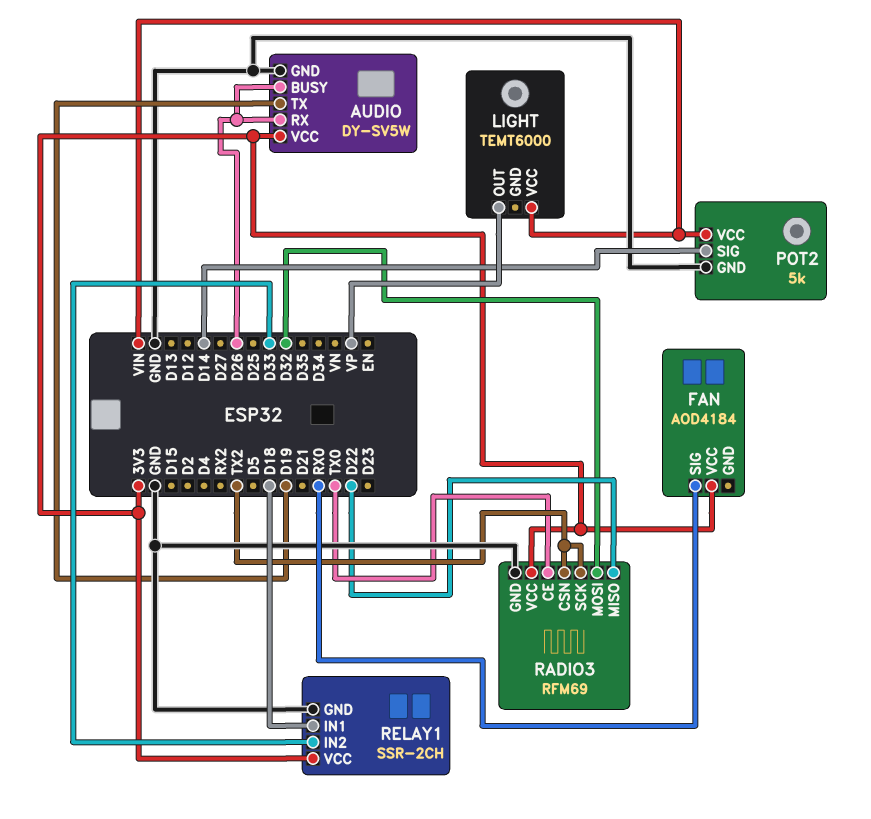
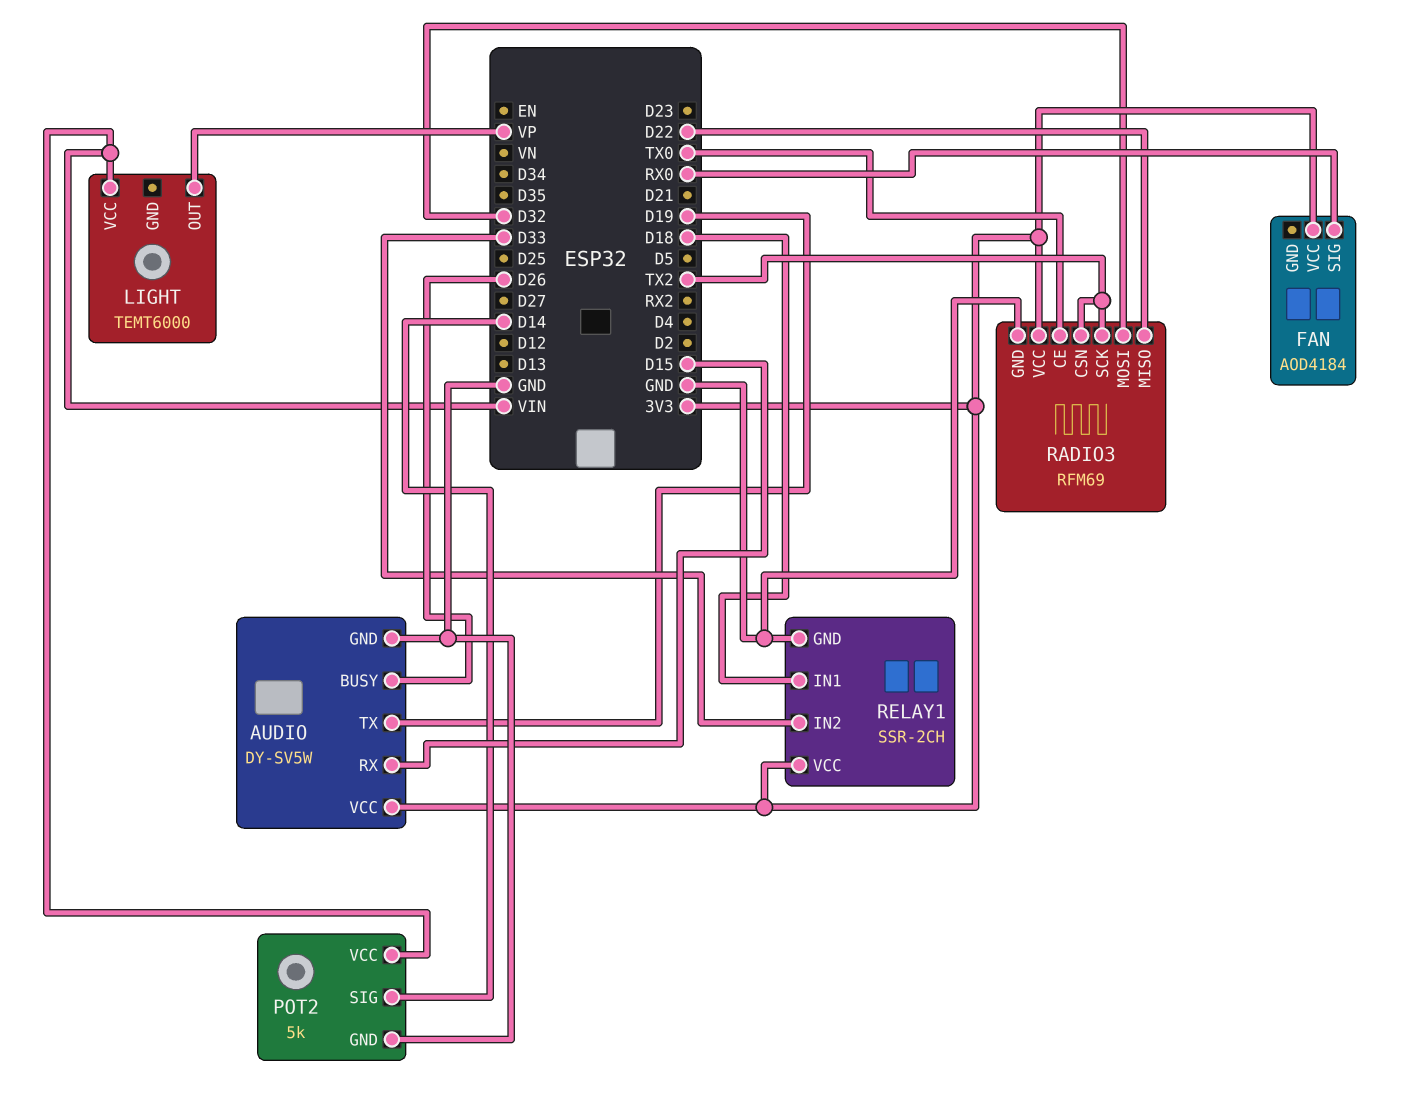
AUDIO pin RX: D26 -> D15

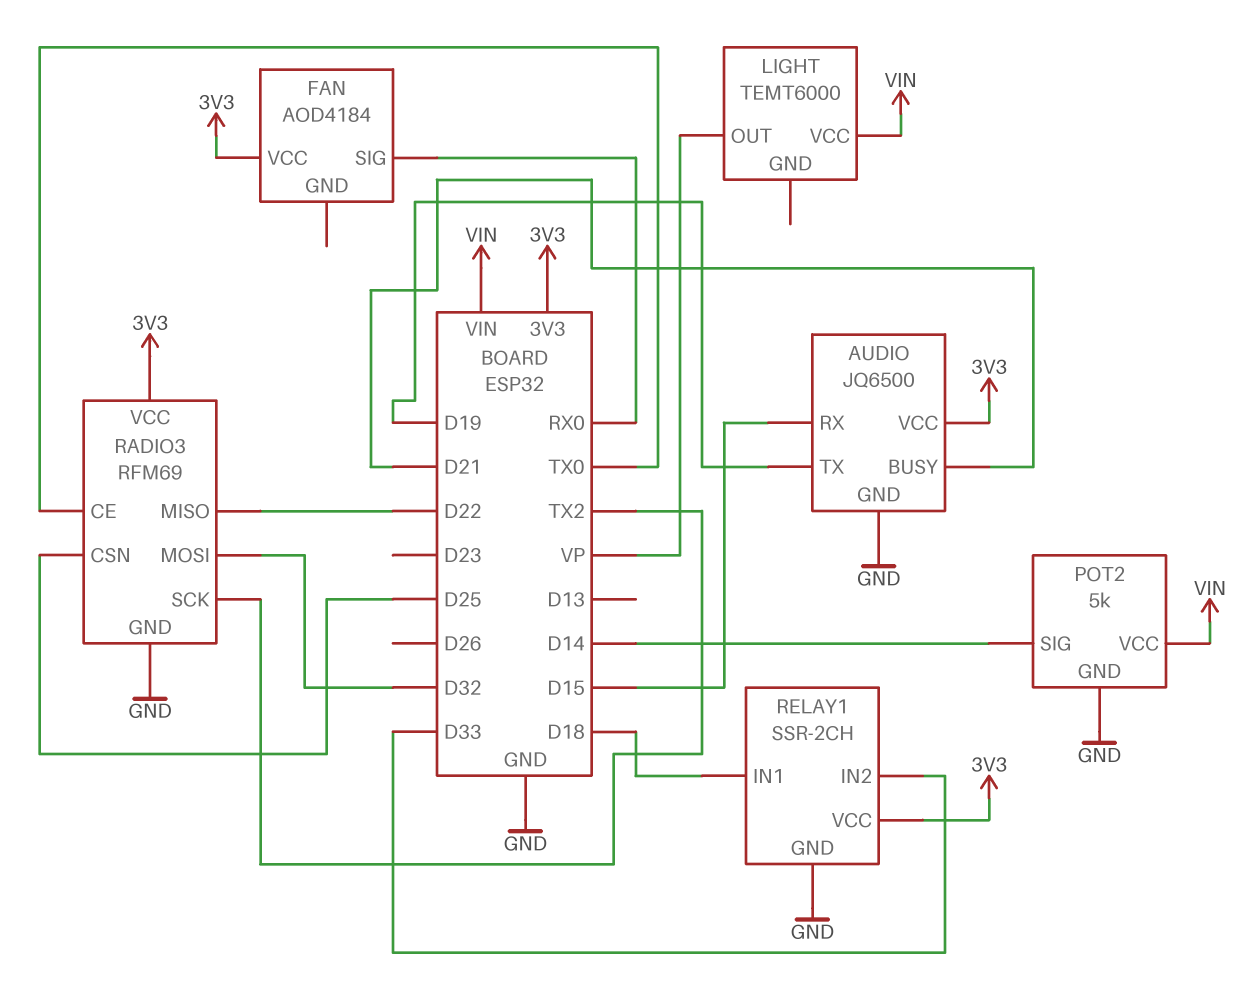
AUDIO: DY-SV5W -> JQ6500
AUDIO pin BUSY: D26 -> D21
RADIO3 pin CSN: TX2 -> D25

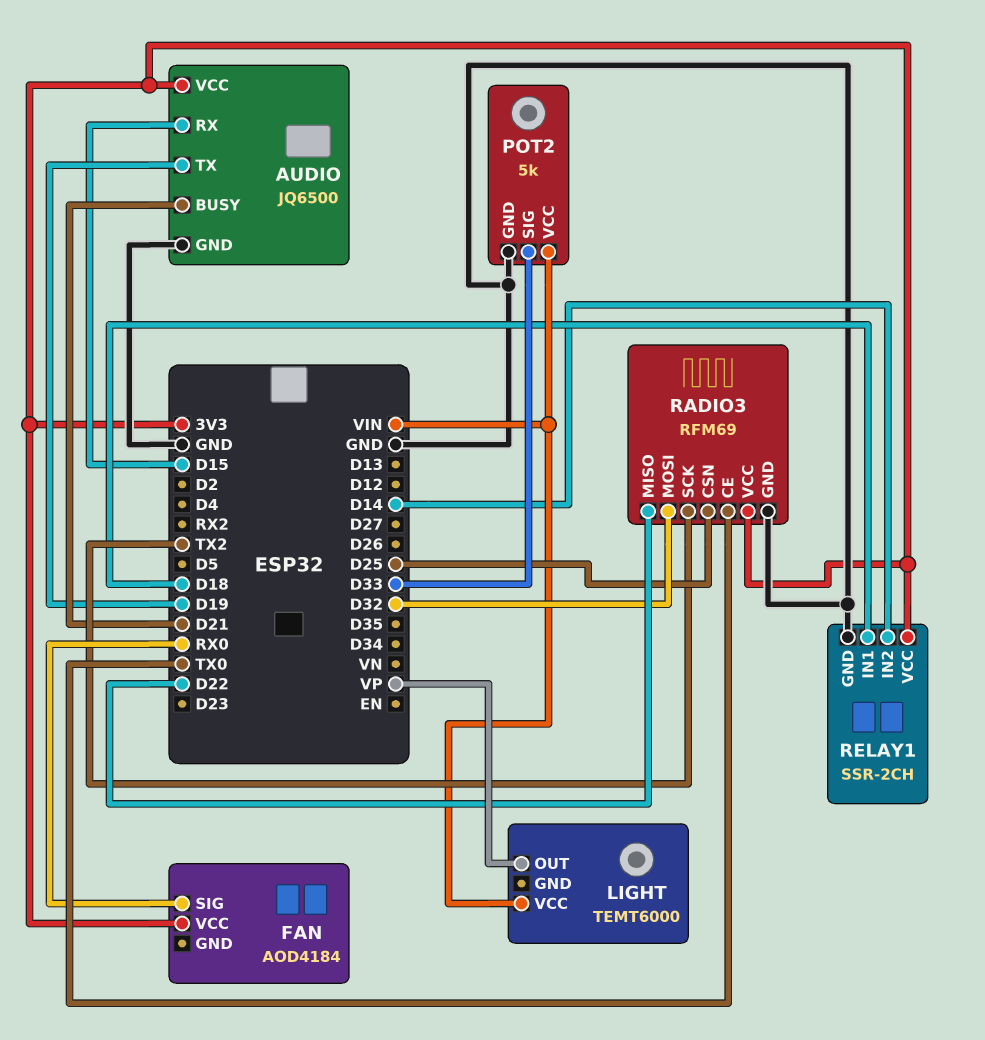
POT2 pin SIG: D14 -> D33
RELAY1 pin IN2: D33 -> D14

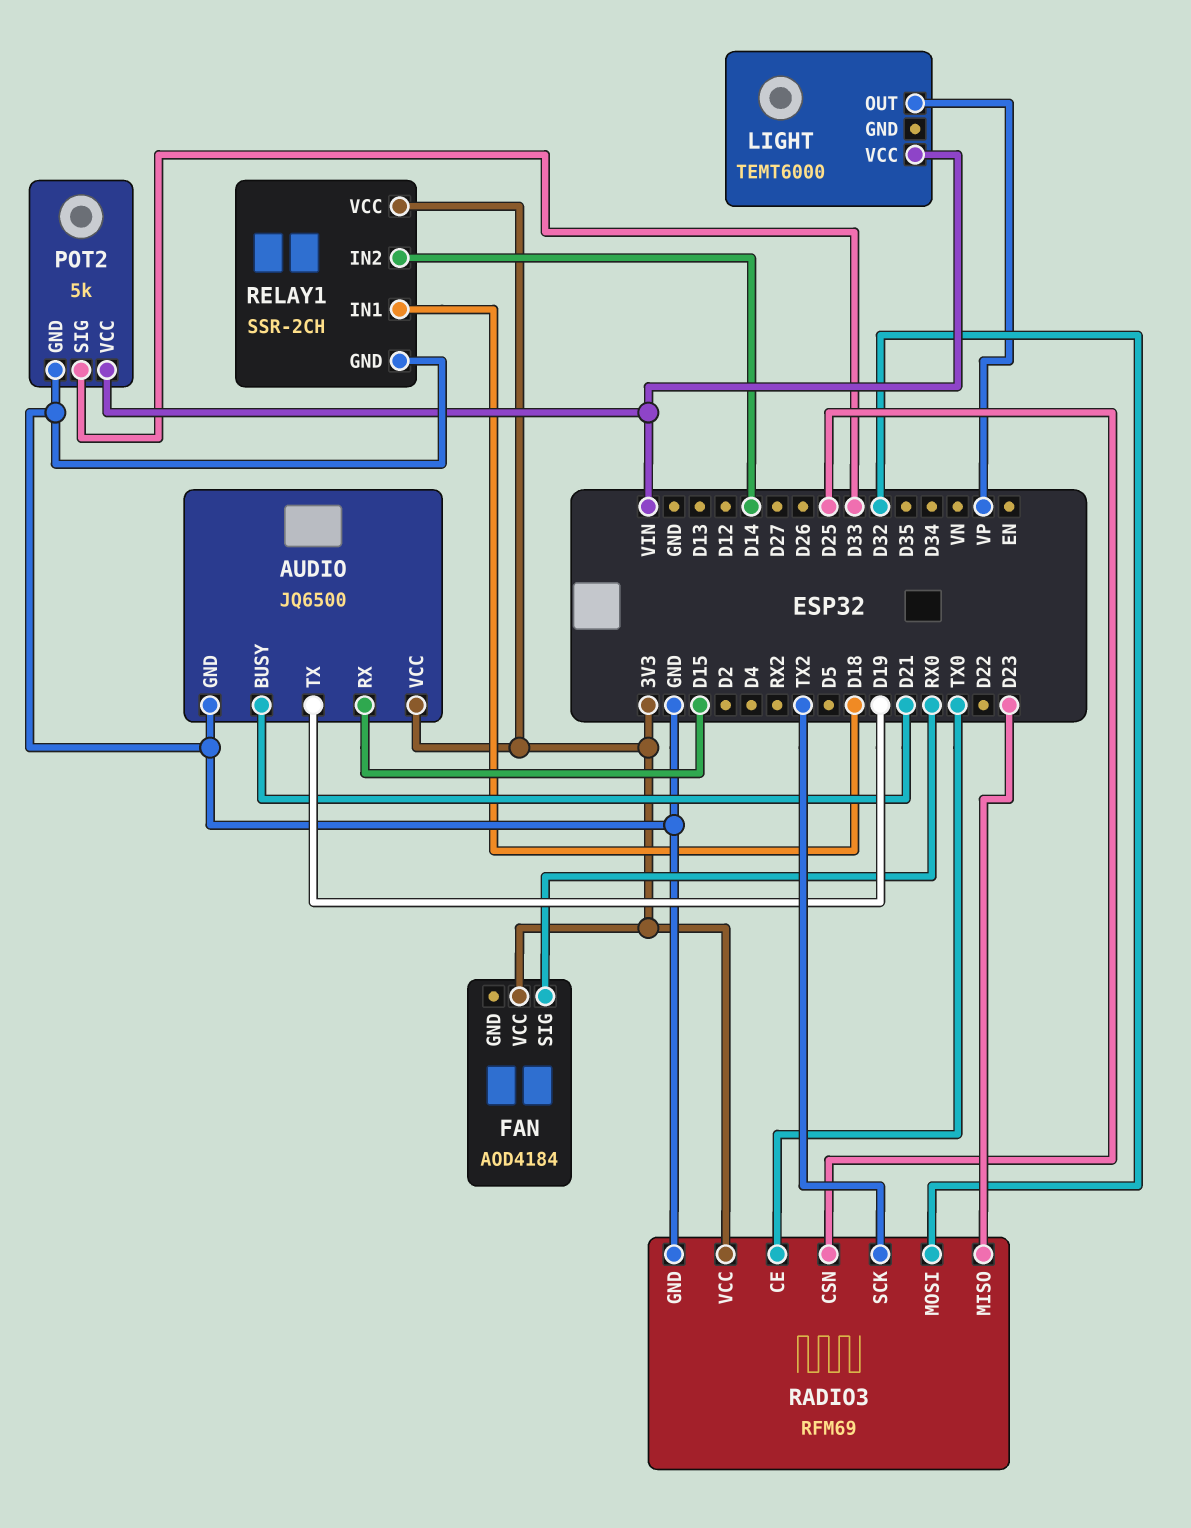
RADIO3 pin MISO: D22 -> D23

